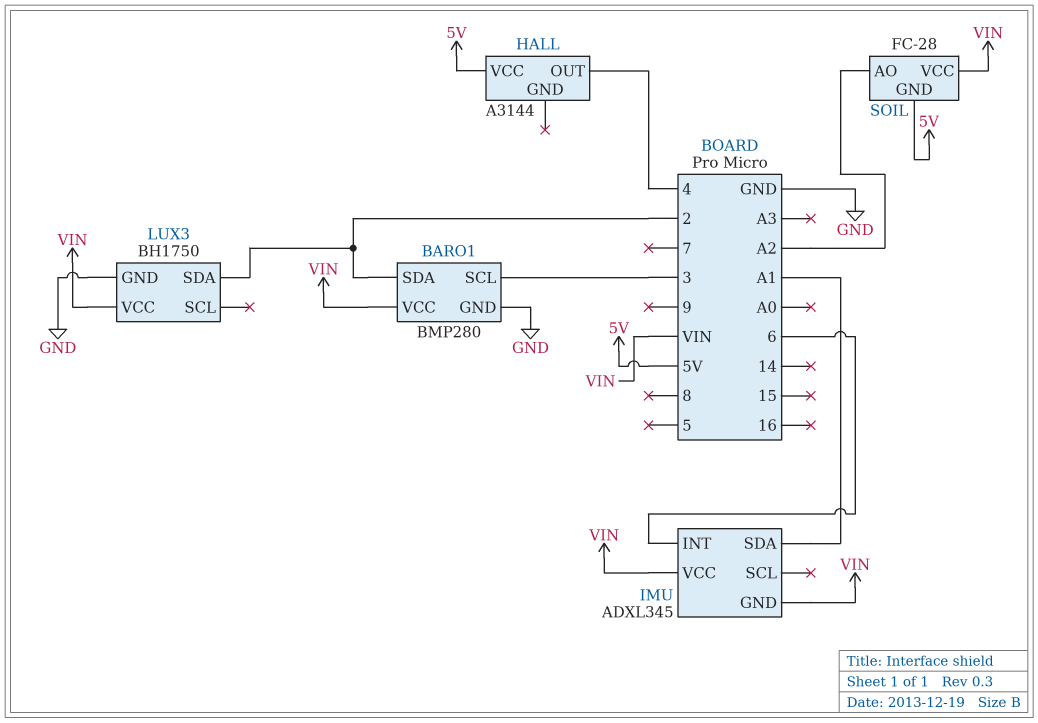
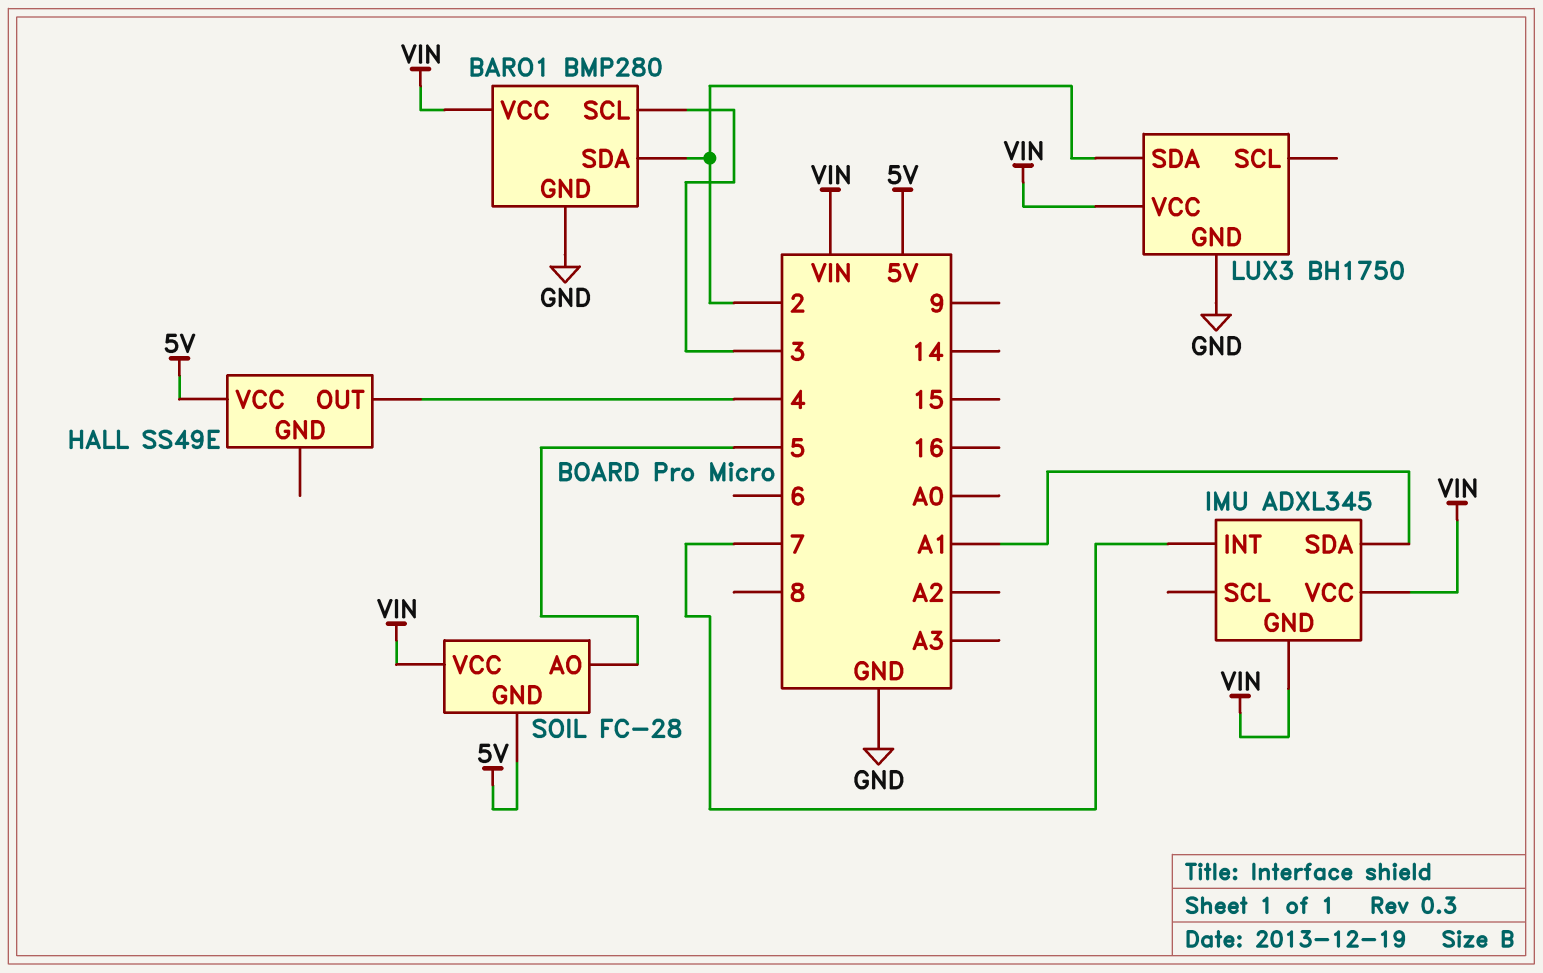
HALL: A3144 -> SS49E
IMU pin INT: 6 -> 7
SOIL pin AO: A2 -> 5

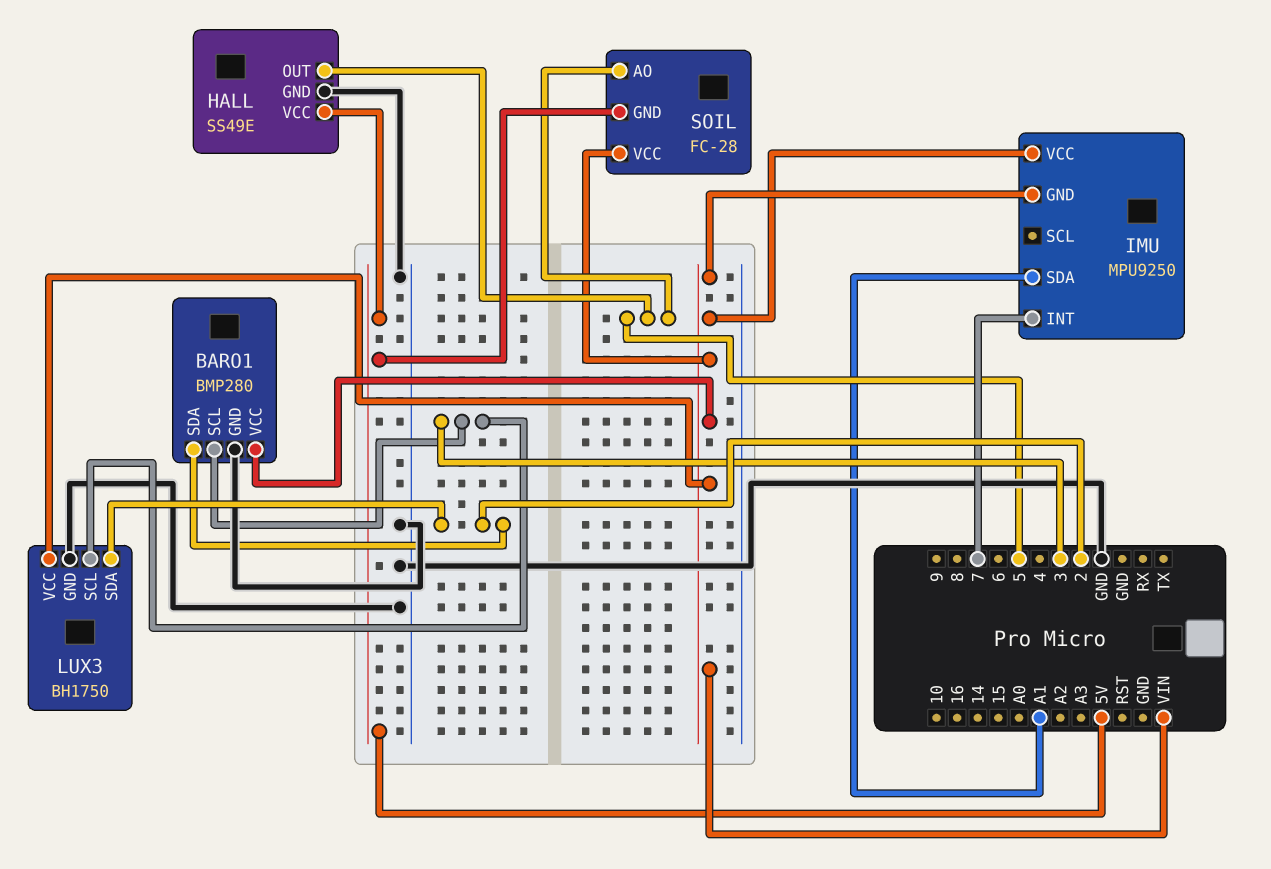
HALL pin GND: none -> GND
HALL pin OUT: 4 -> 5
IMU: ADXL345 -> MPU9250
LUX3 pin SCL: none -> 3

